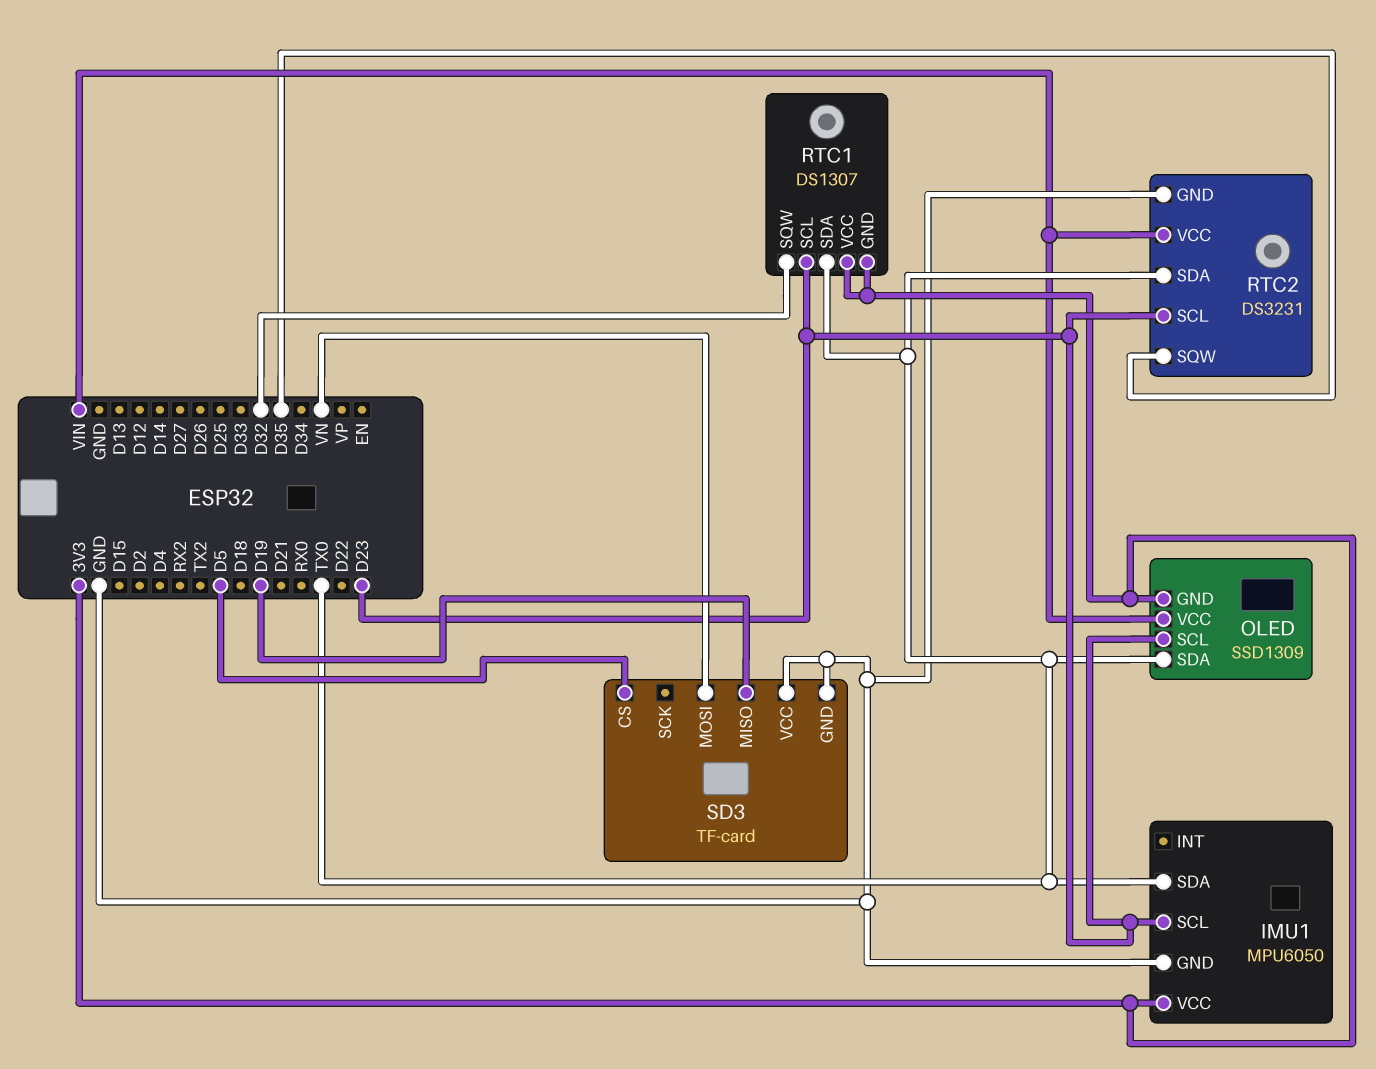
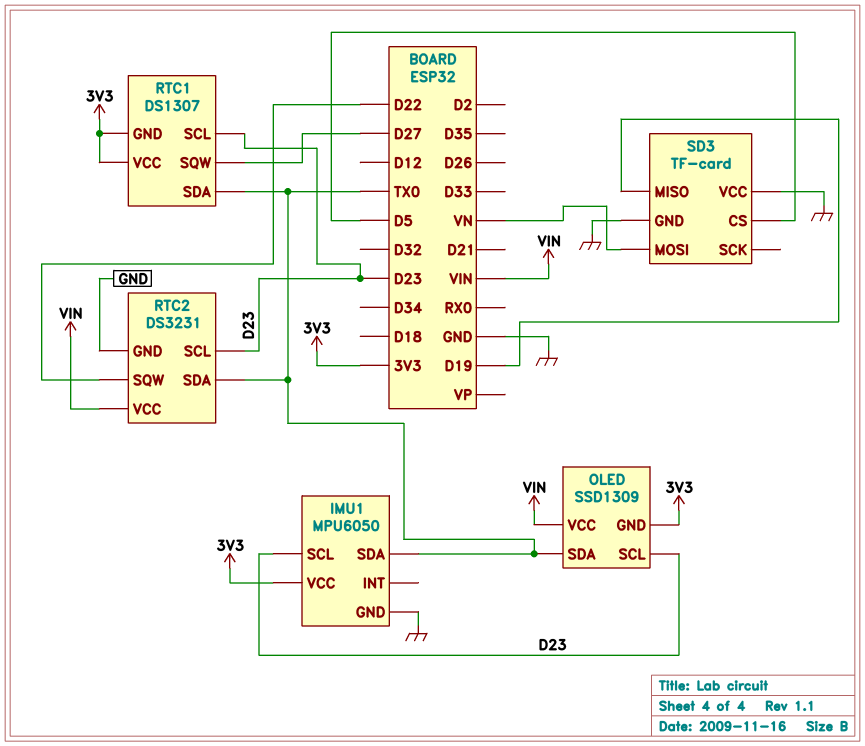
RTC1 pin SQW: D32 -> D27
RTC2 pin SQW: D35 -> D22

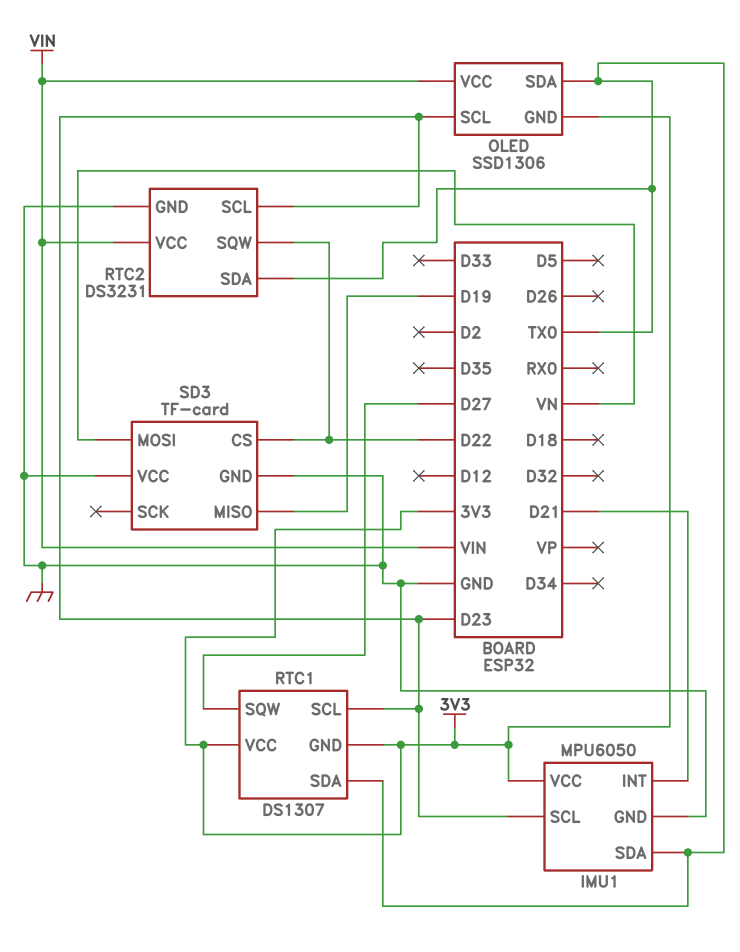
IMU1 pin INT: none -> D21
OLED: SSD1309 -> SSD1306
SD3 pin CS: D5 -> D22

